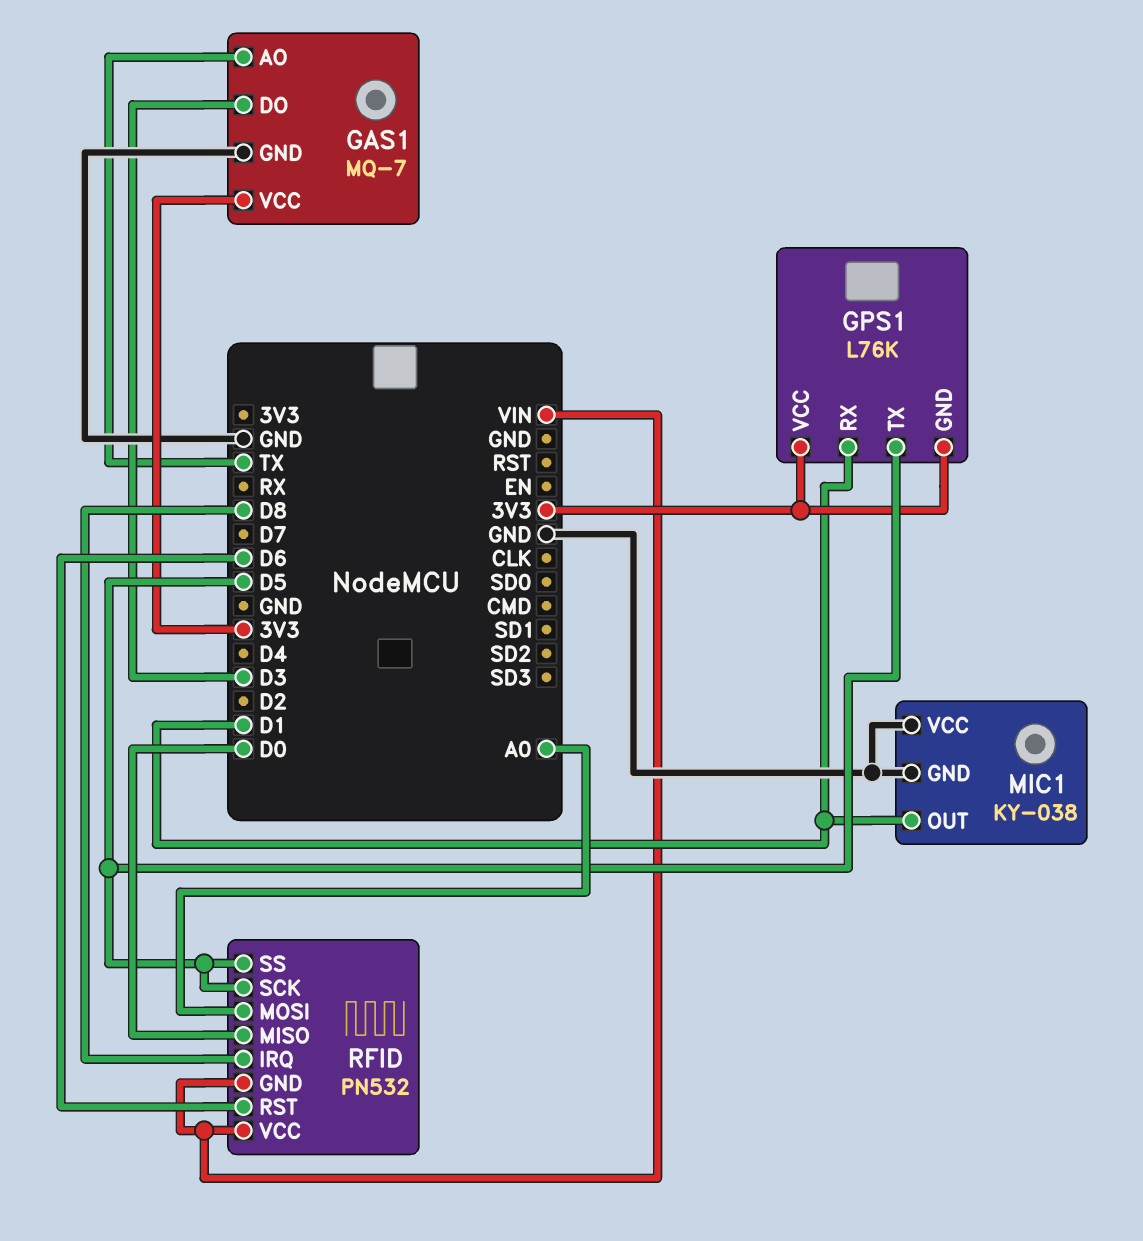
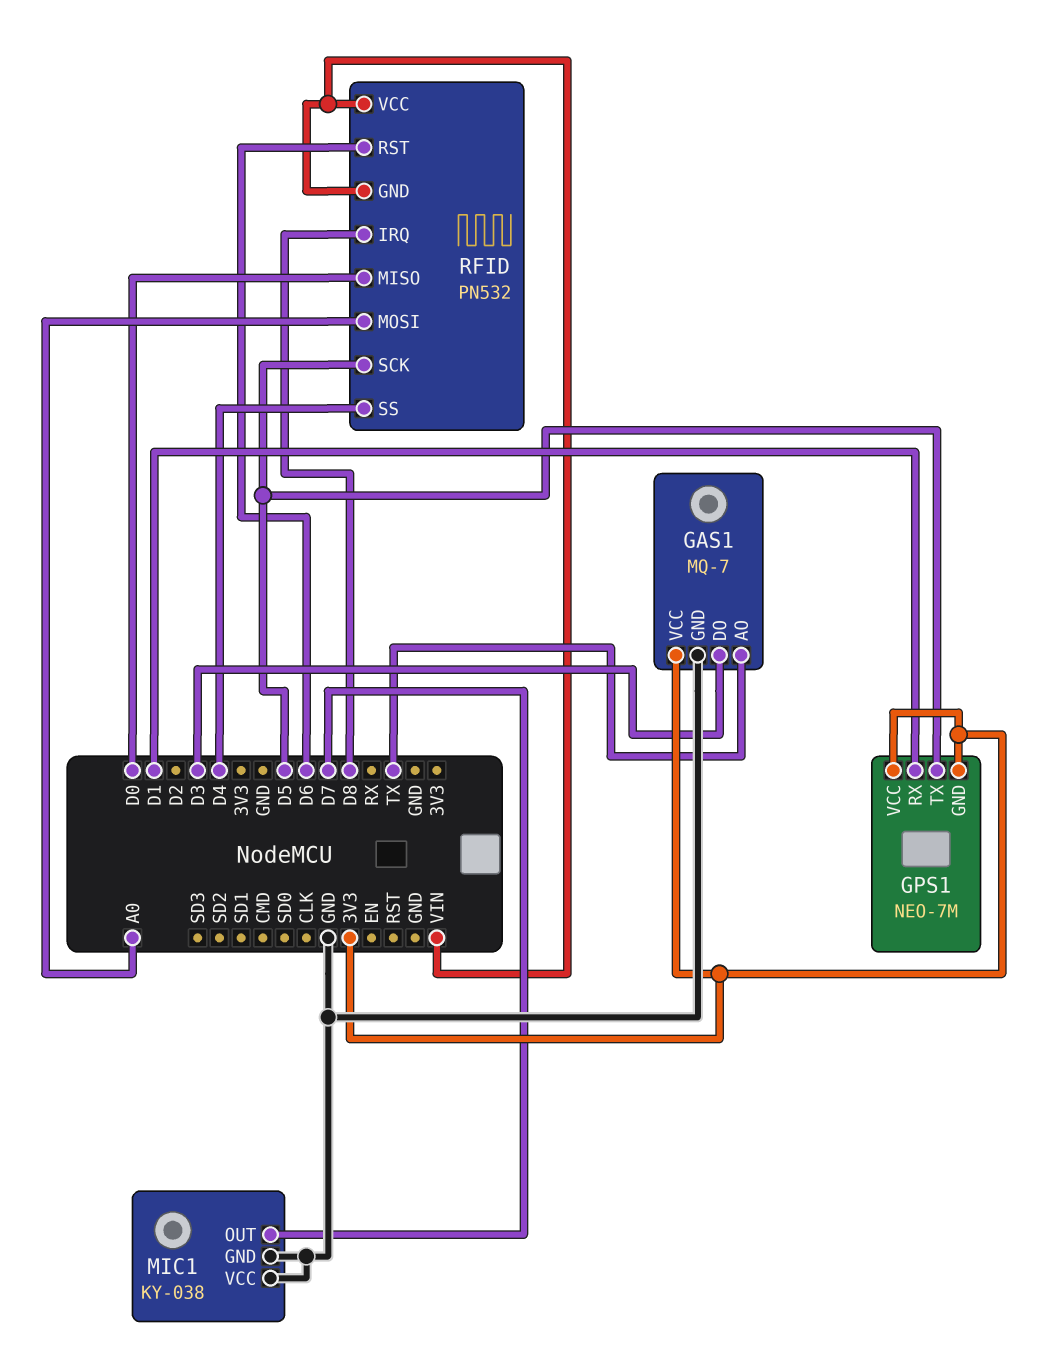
GPS1: L76K -> NEO-7M
MIC1 pin OUT: D1 -> D7
RFID pin SS: D5 -> D4

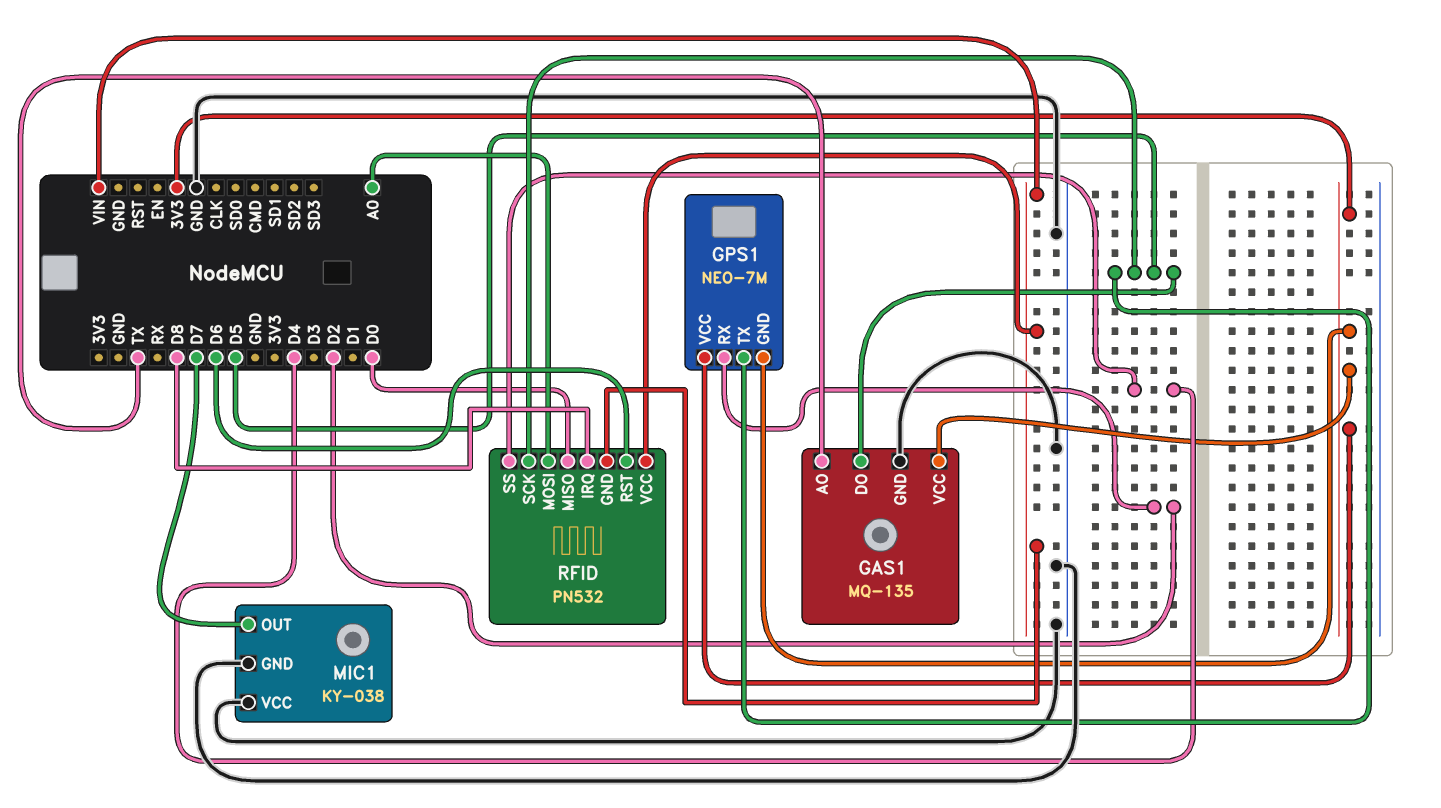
GAS1: MQ-7 -> MQ-135
GAS1 pin DO: D3 -> D5
GPS1 pin RX: D1 -> D2

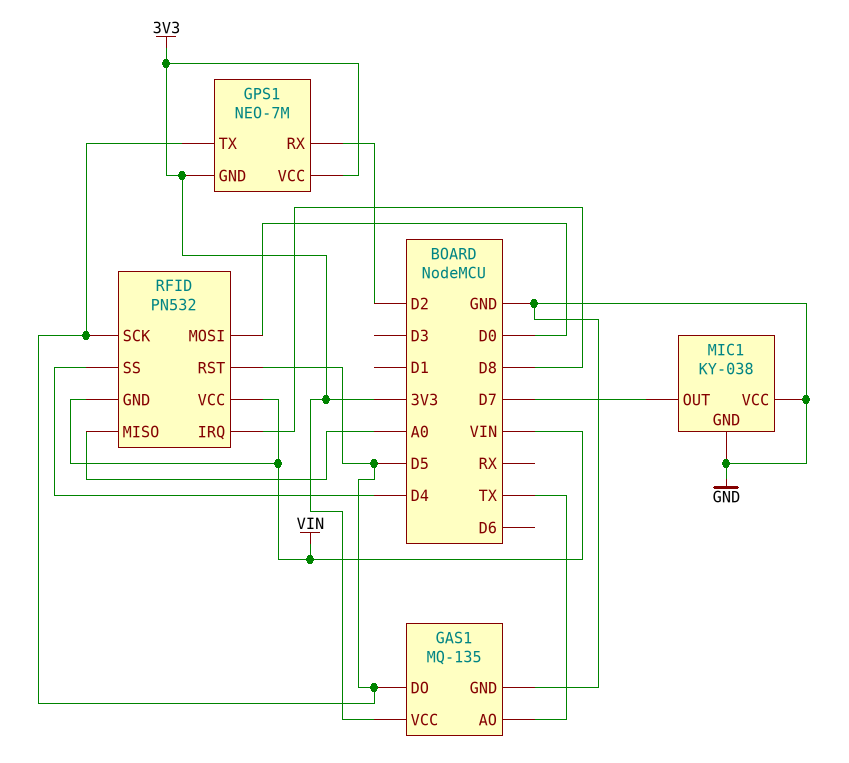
RFID pin MISO: D0 -> A0
RFID pin MOSI: A0 -> D0
RFID pin RST: D6 -> D5

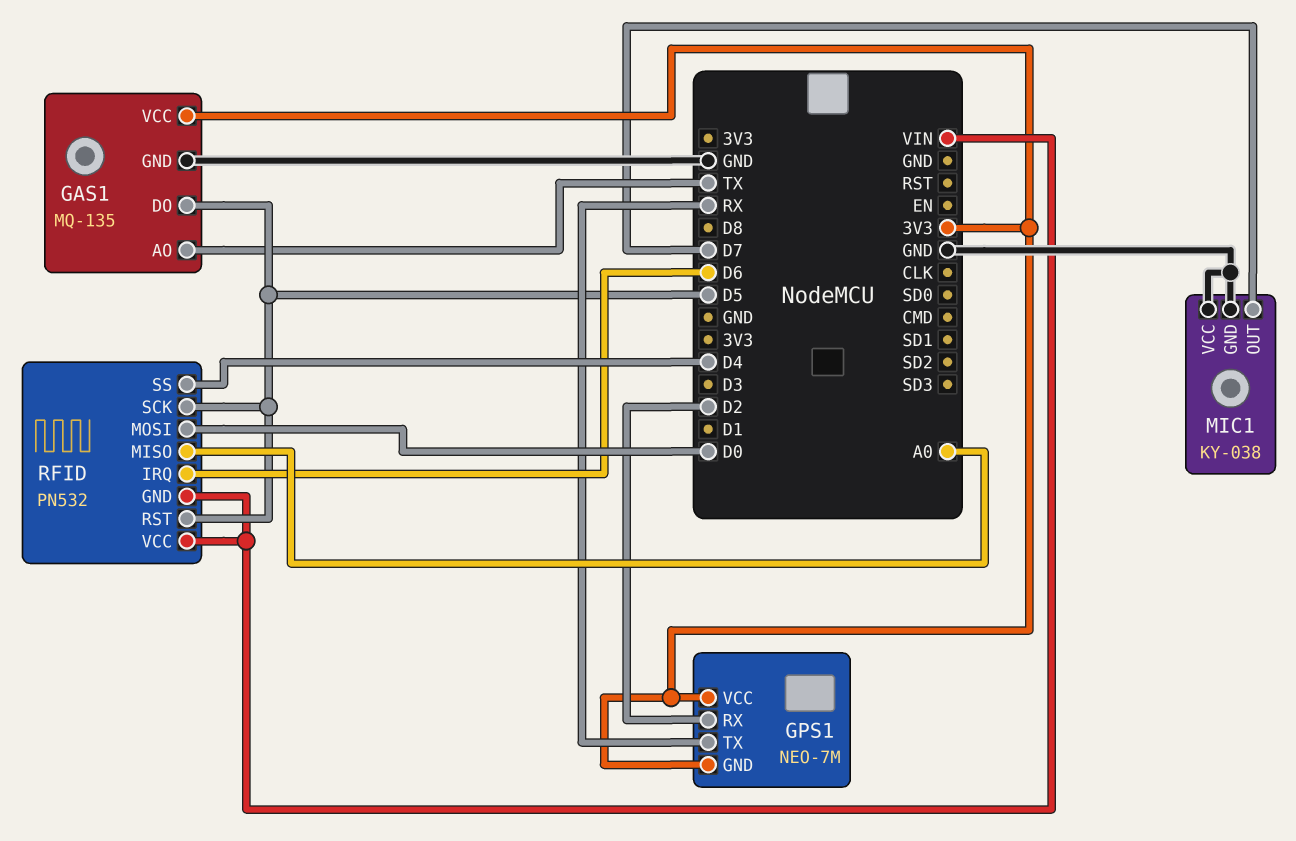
GPS1 pin TX: D5 -> RX
RFID pin IRQ: D8 -> D6

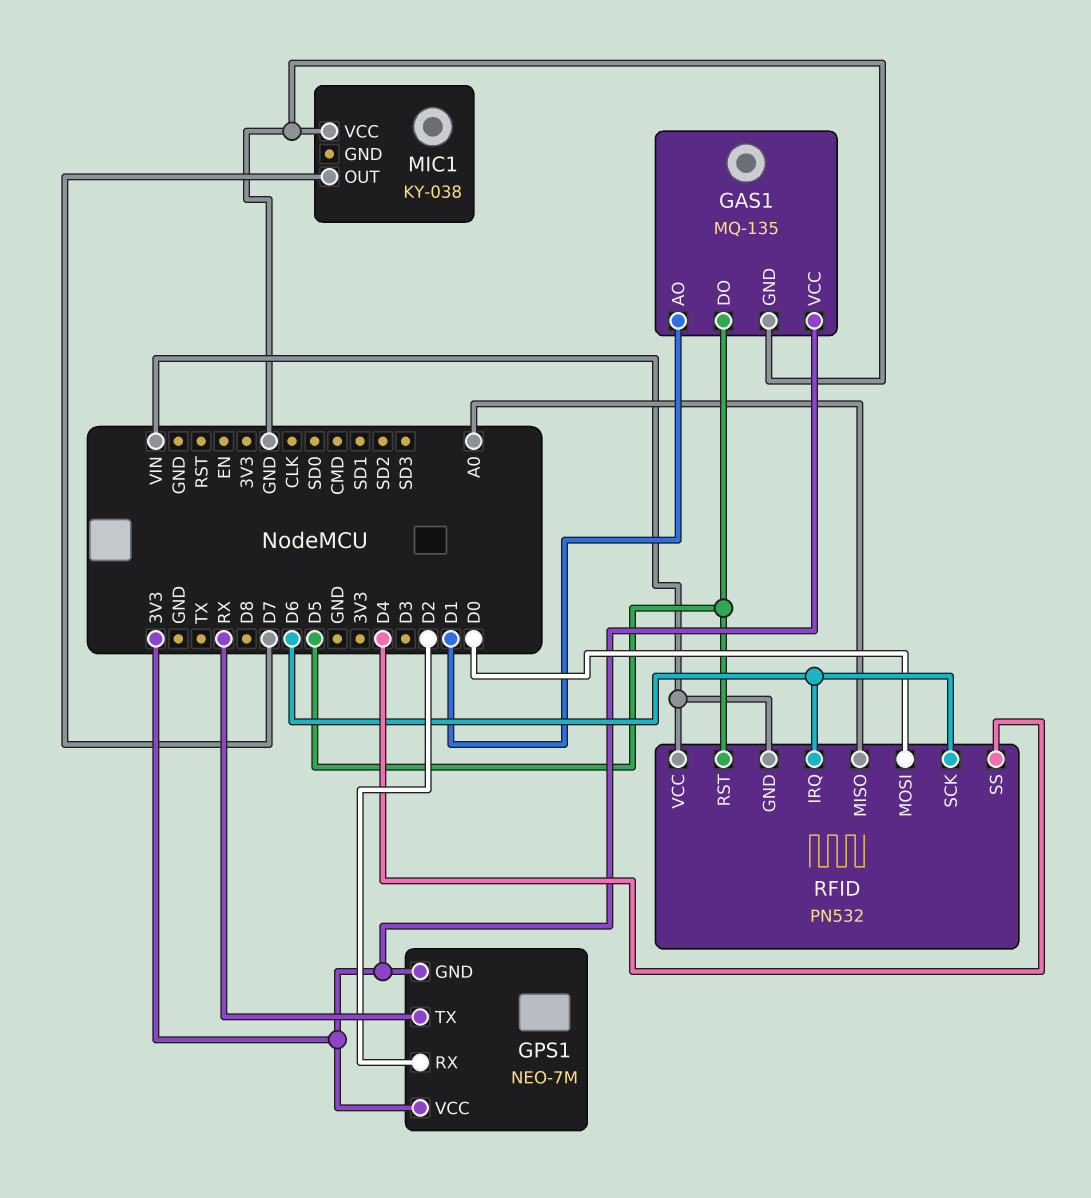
GAS1 pin AO: TX -> D1
MIC1 pin GND: GND -> none
RFID pin SCK: D5 -> D6

